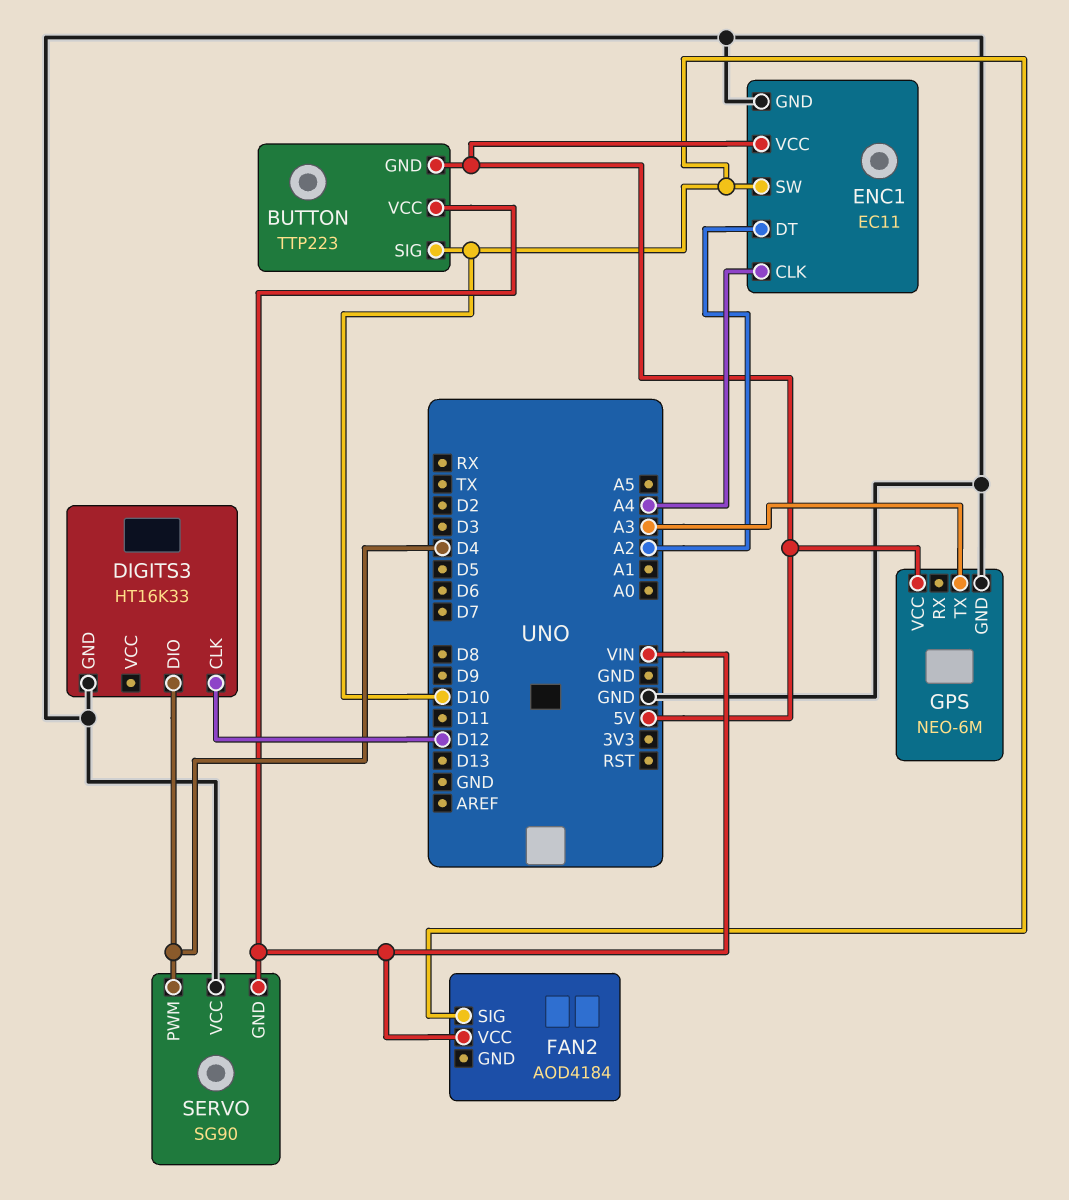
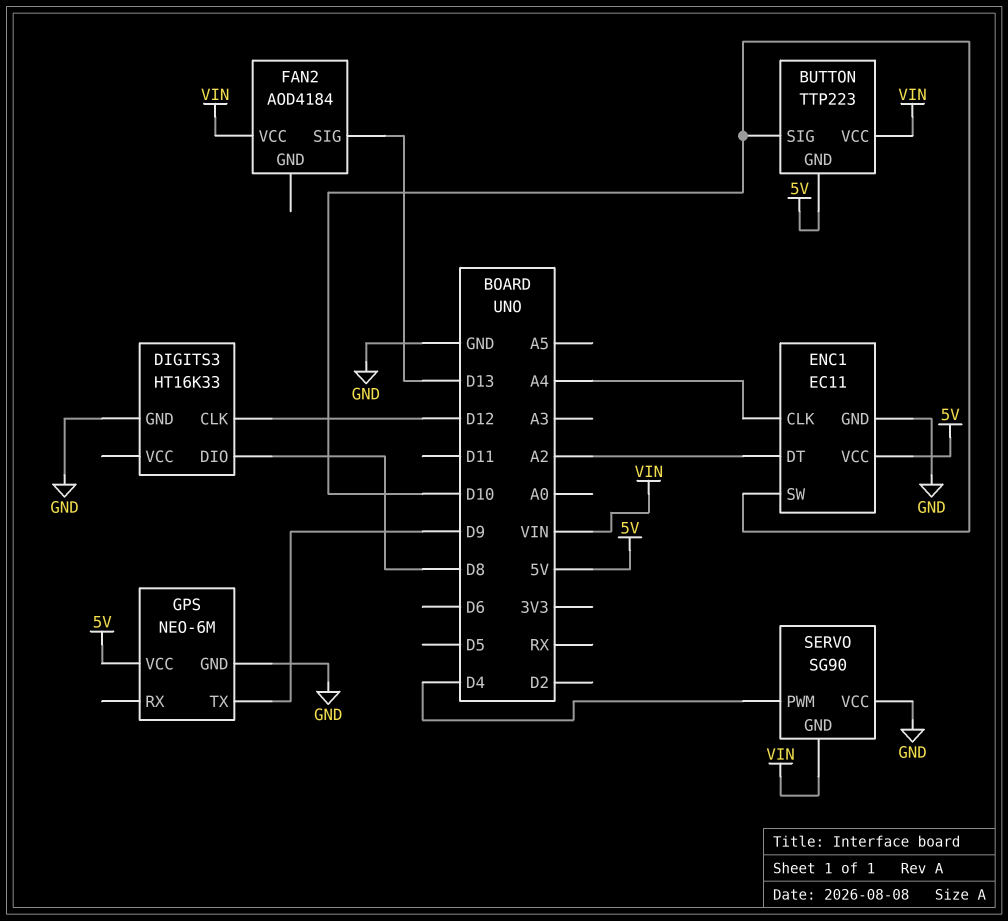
DIGITS3 pin DIO: D4 -> D8
FAN2 pin SIG: D10 -> D13
GPS pin TX: A3 -> D9

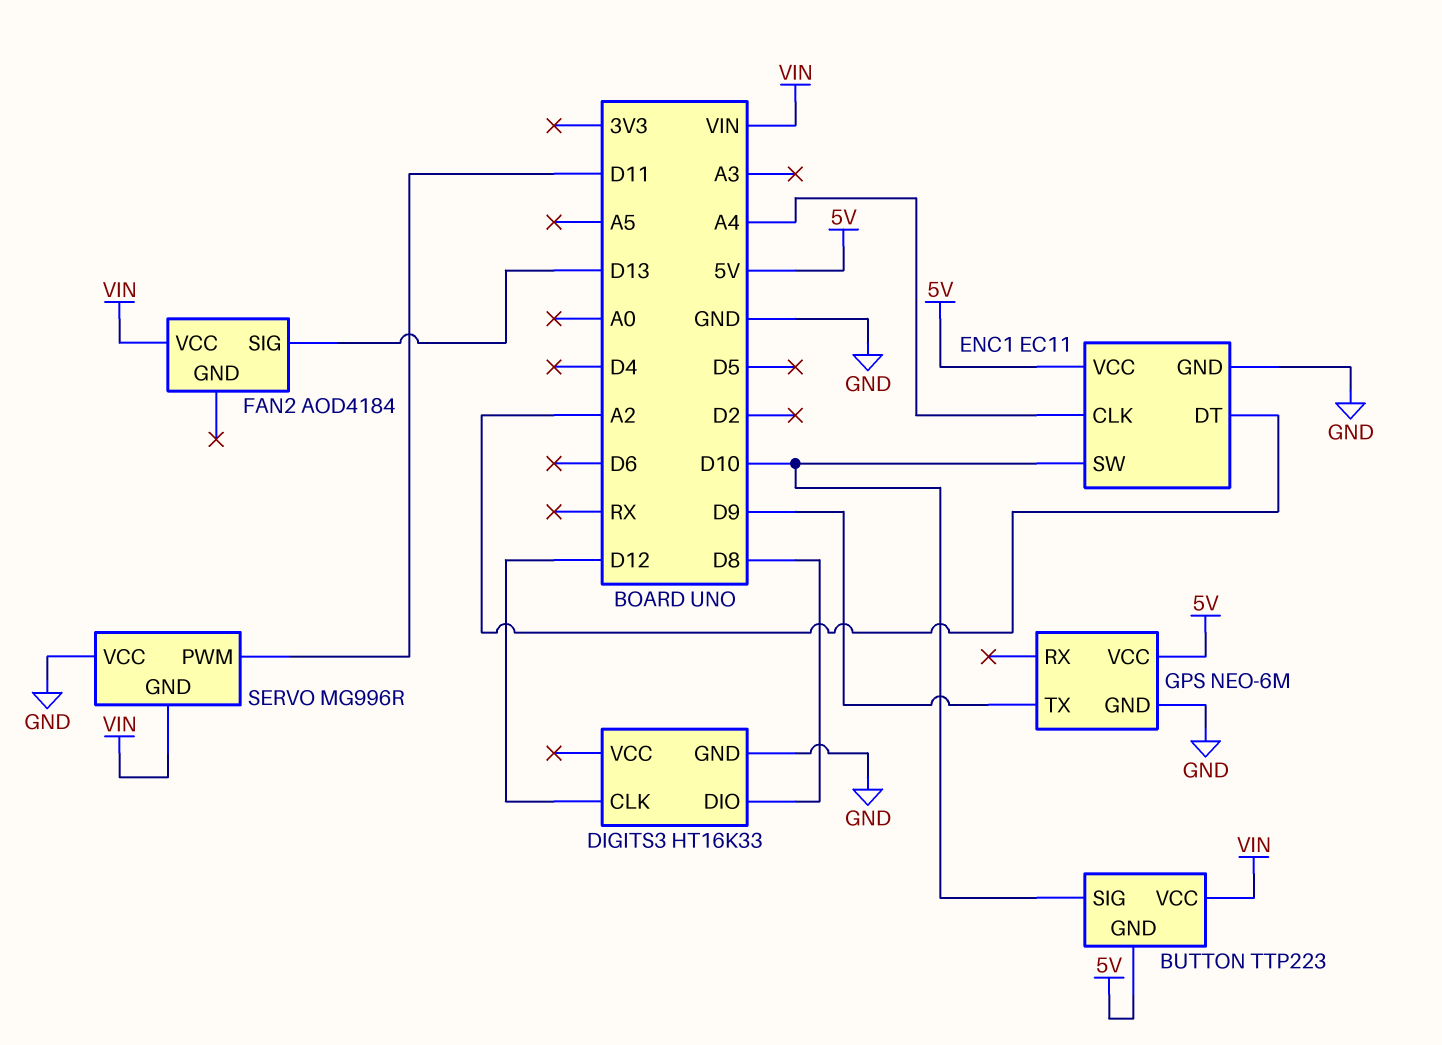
SERVO: SG90 -> MG996R
SERVO pin PWM: D4 -> D11

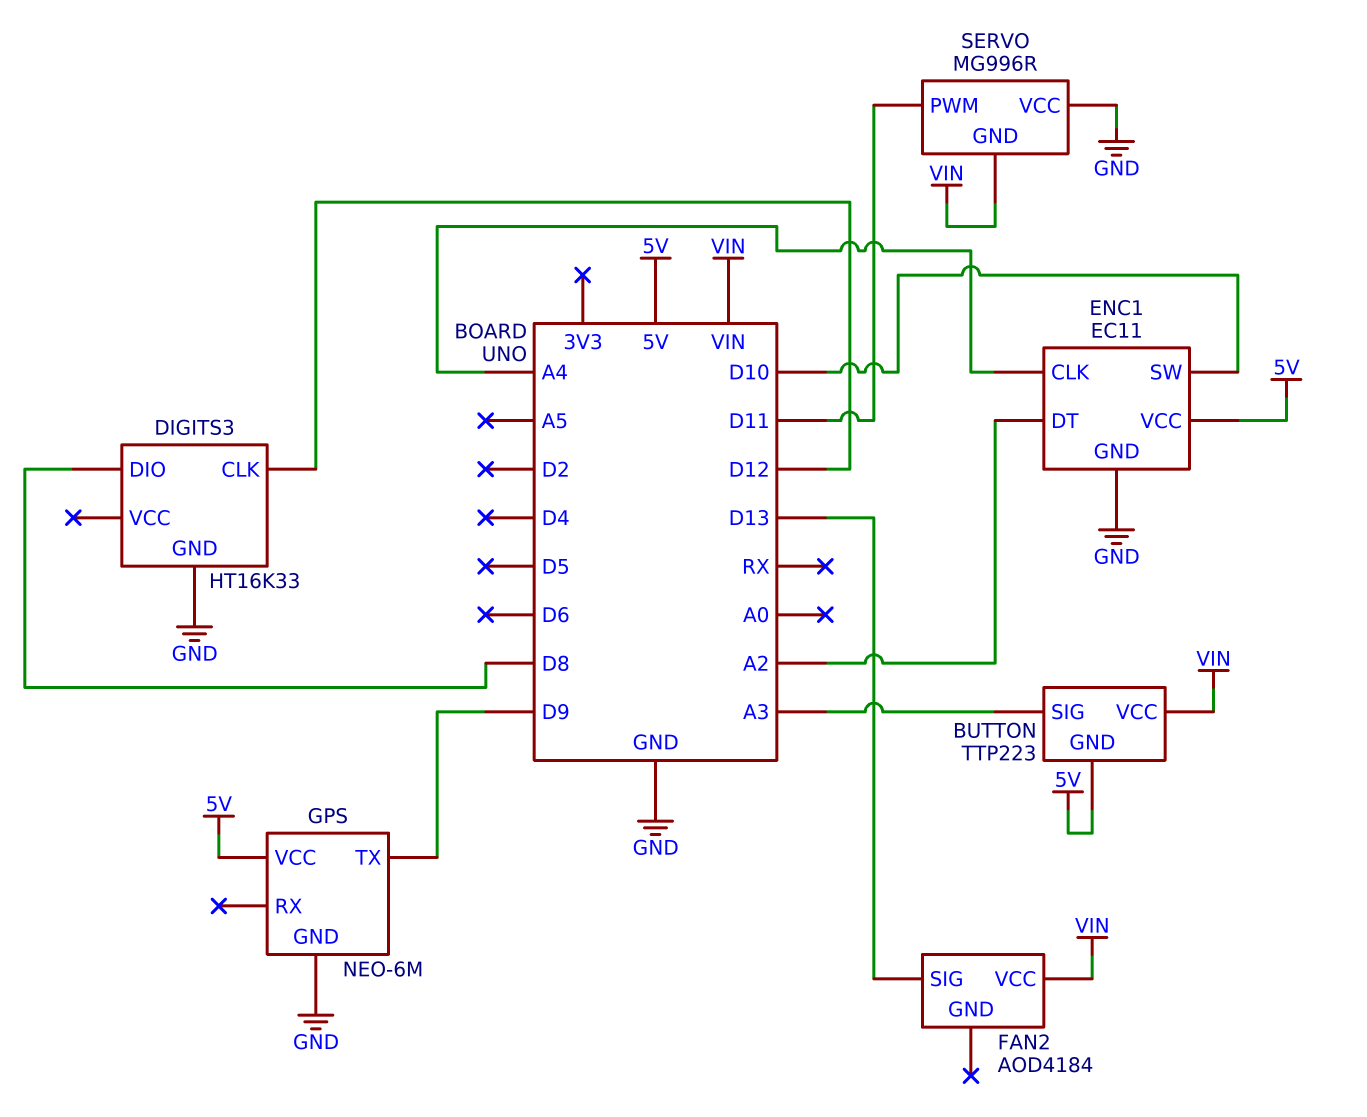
BUTTON pin SIG: D10 -> A3

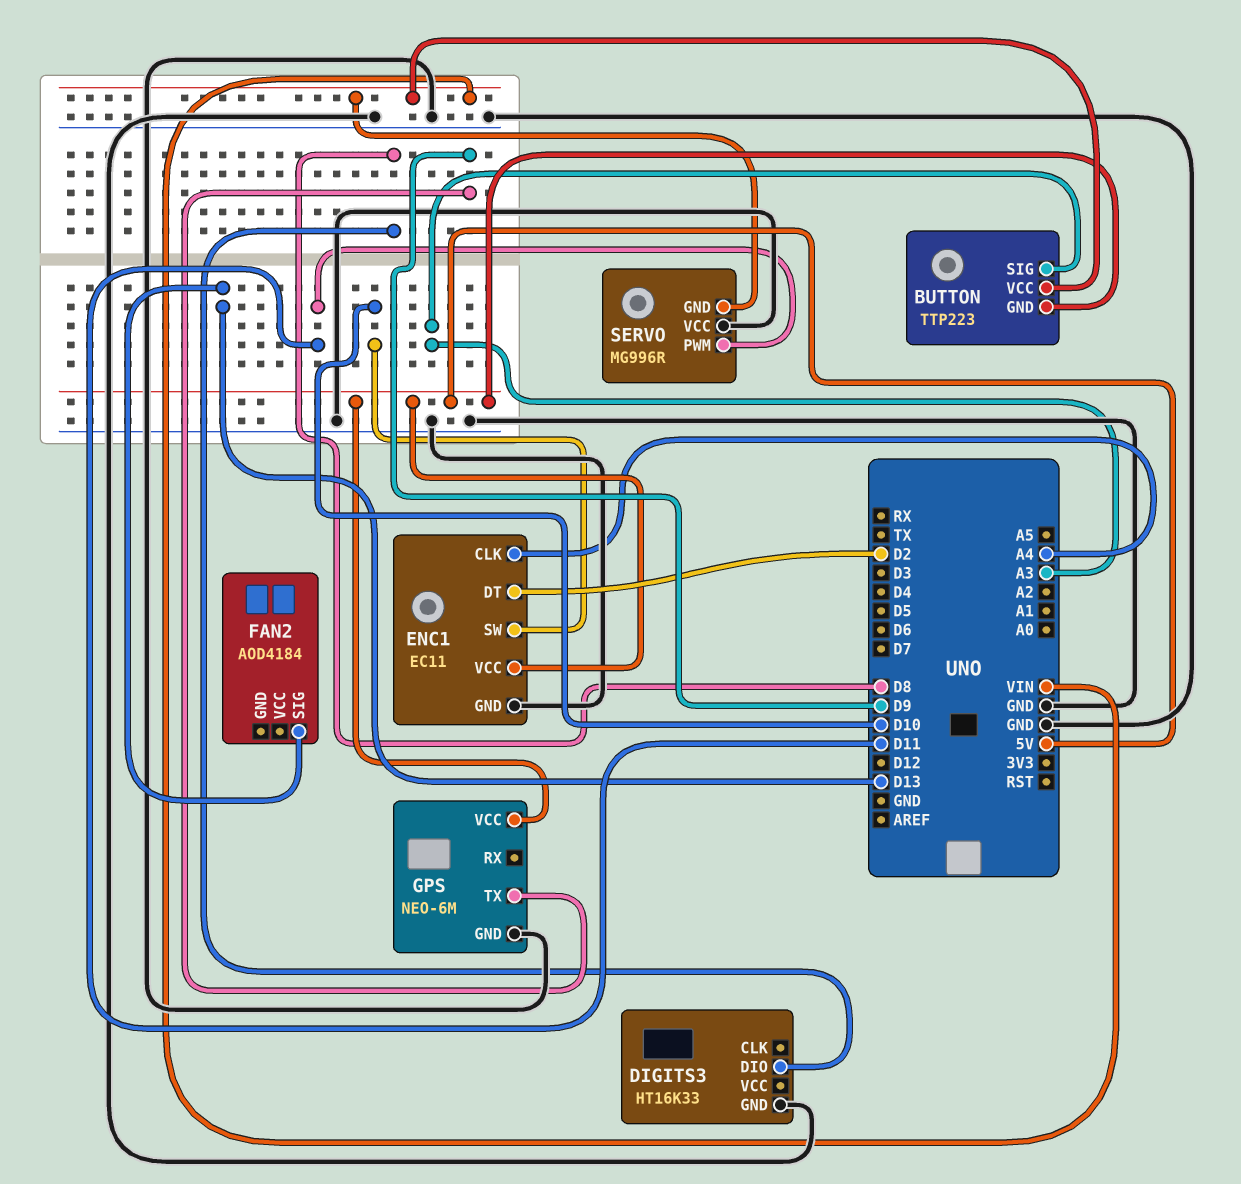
DIGITS3 pin CLK: D12 -> none
ENC1 pin DT: A2 -> D2
FAN2 pin VCC: VIN -> none

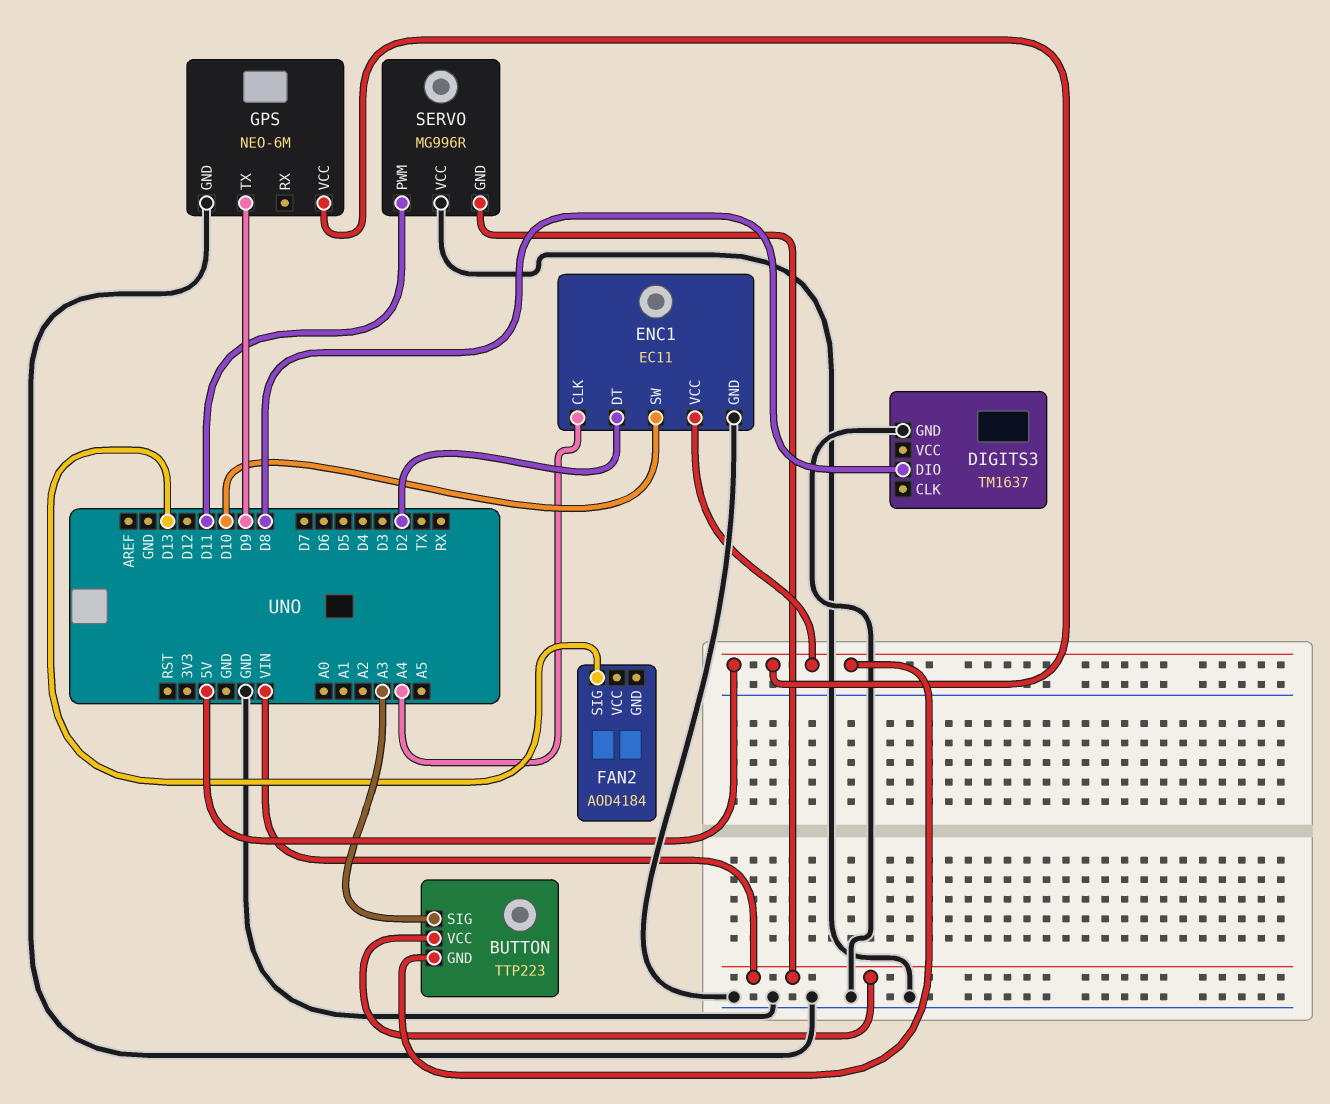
DIGITS3: HT16K33 -> TM1637

